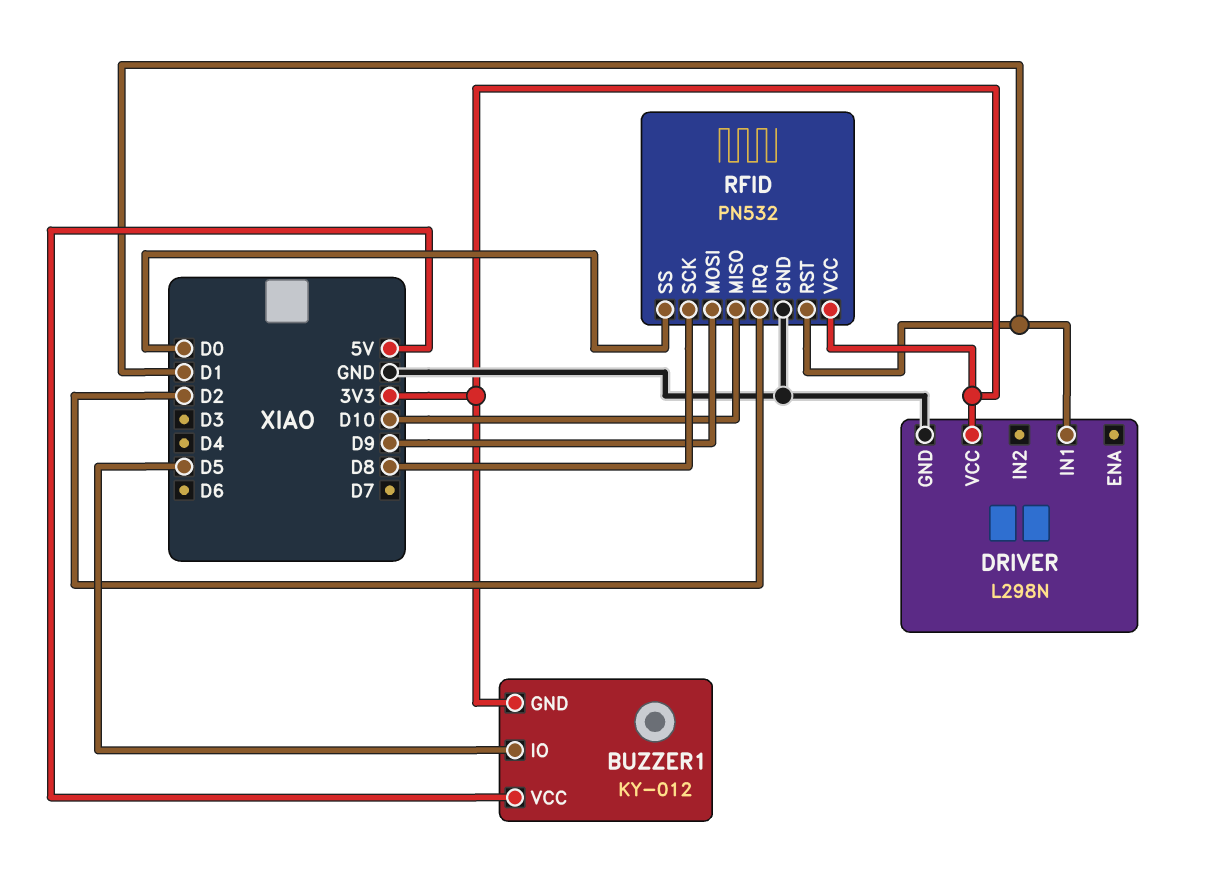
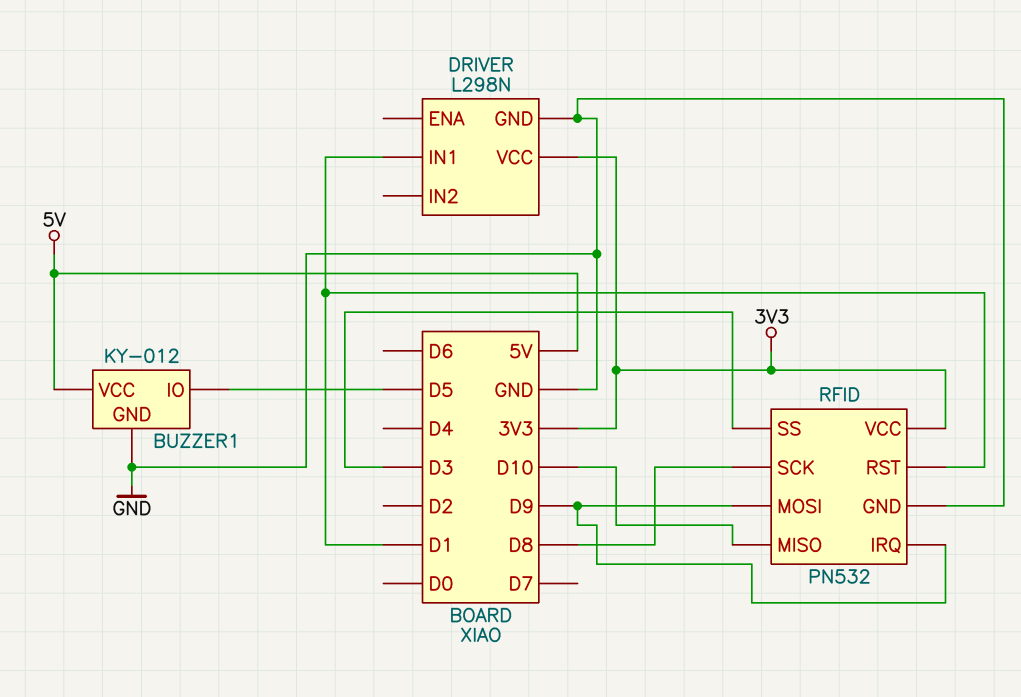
BUZZER1 pin GND: 3V3 -> GND
RFID pin IRQ: D2 -> D9
RFID pin SS: D0 -> D3

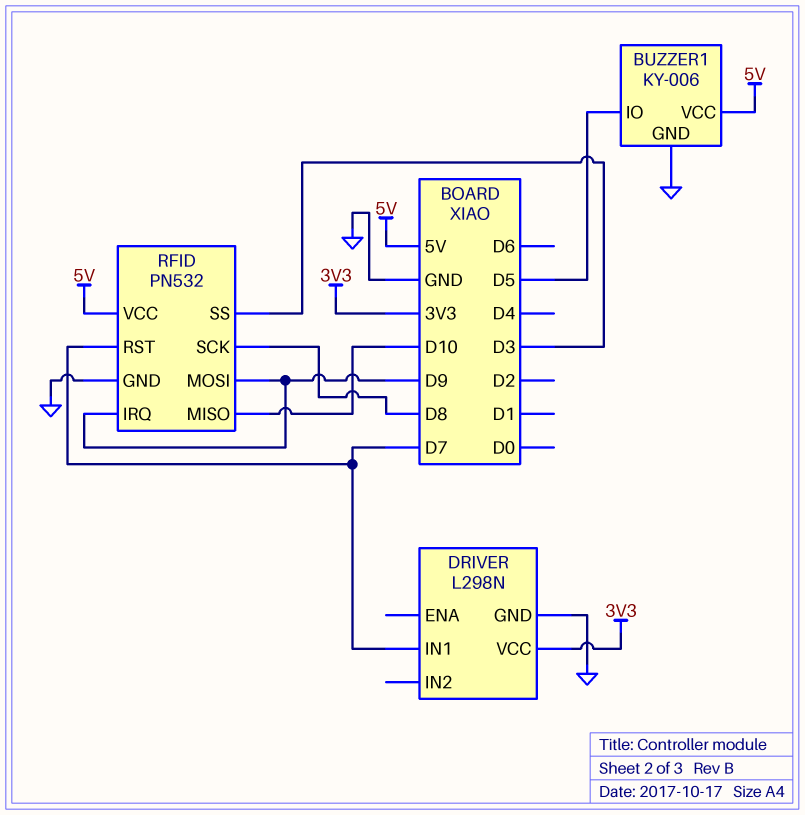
BUZZER1: KY-012 -> KY-006
DRIVER pin IN1: D1 -> D7
RFID pin RST: D1 -> D7
RFID pin VCC: 3V3 -> 5V

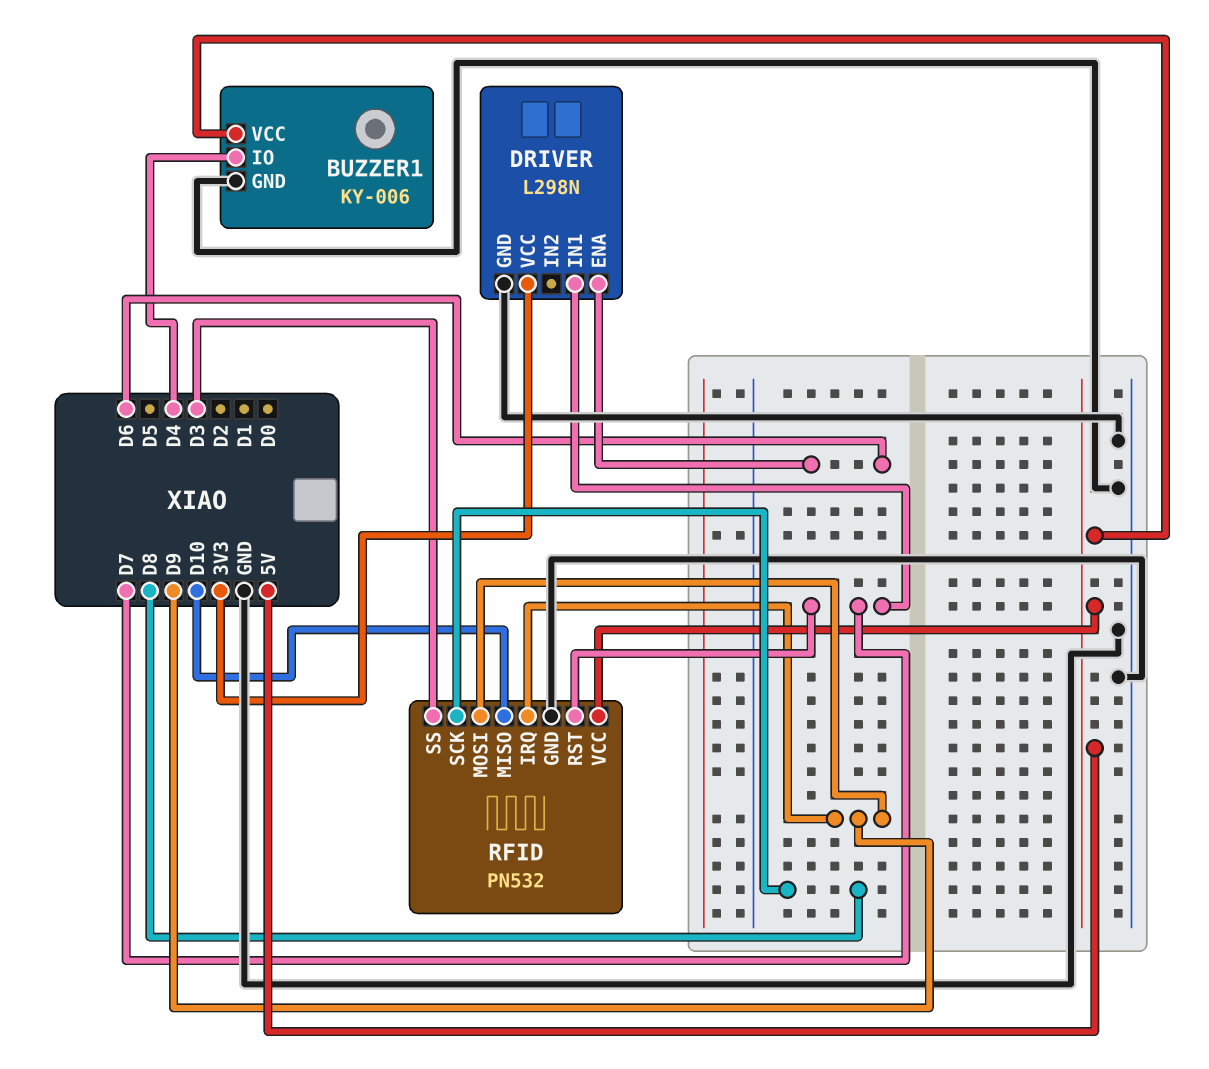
BUZZER1 pin IO: D5 -> D4
DRIVER pin ENA: none -> D6

